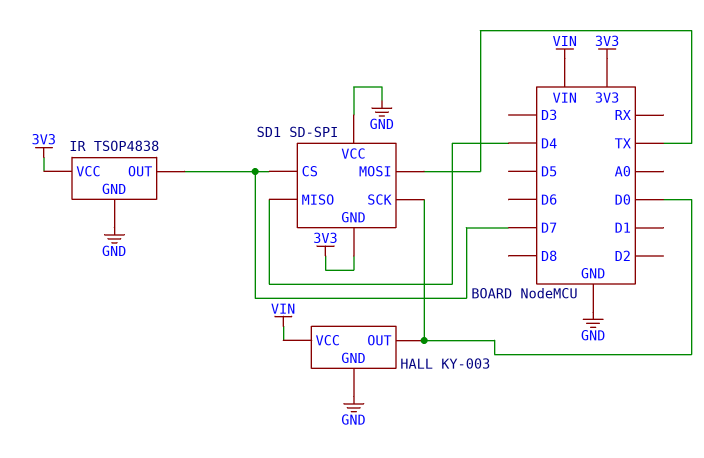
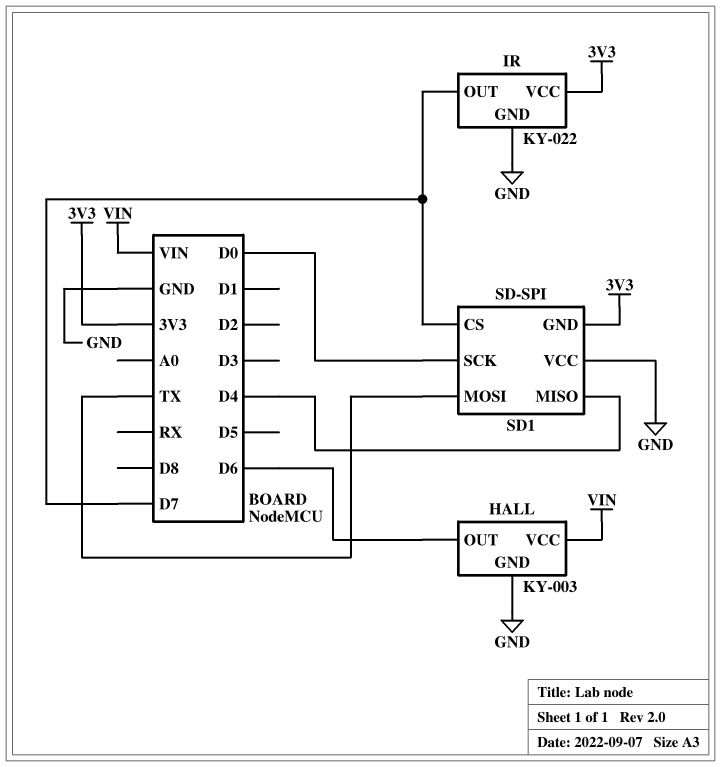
HALL pin OUT: D0 -> D6
IR: TSOP4838 -> KY-022

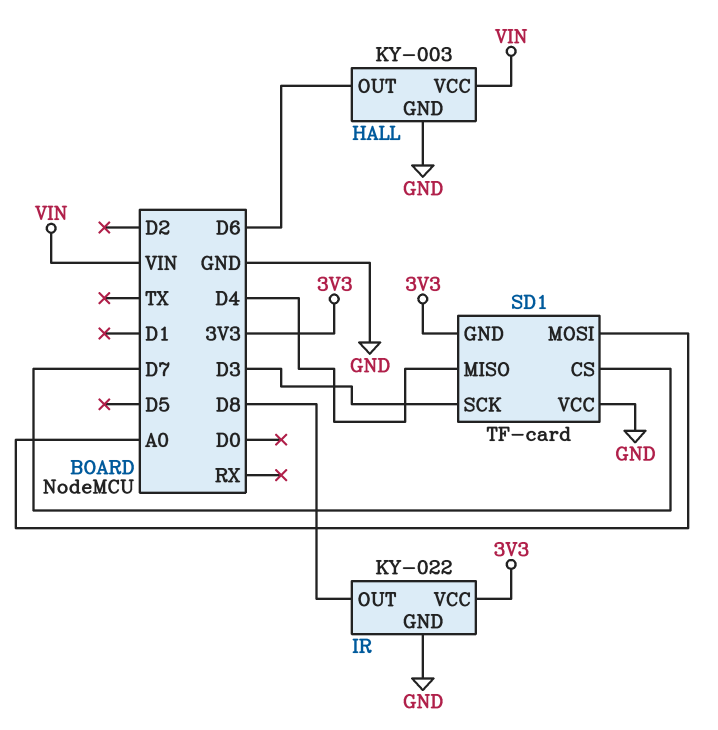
IR pin OUT: D7 -> D8
SD1: SD-SPI -> TF-card
SD1 pin MOSI: TX -> A0
SD1 pin SCK: D0 -> D3

